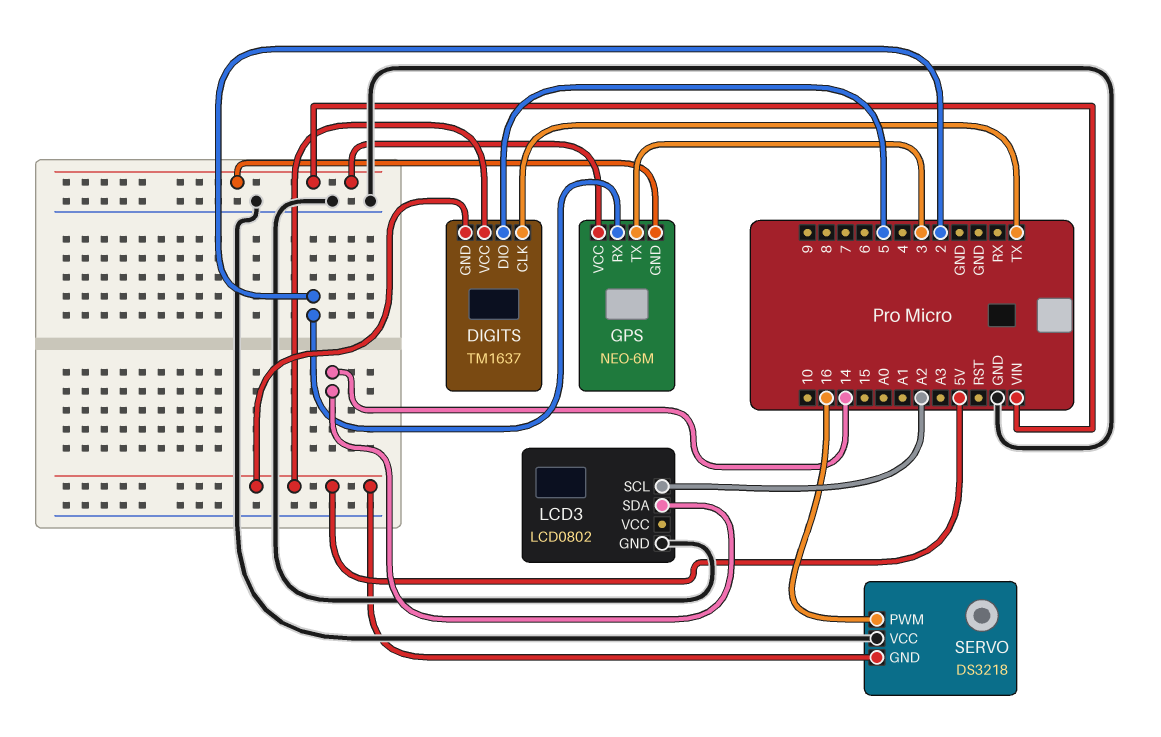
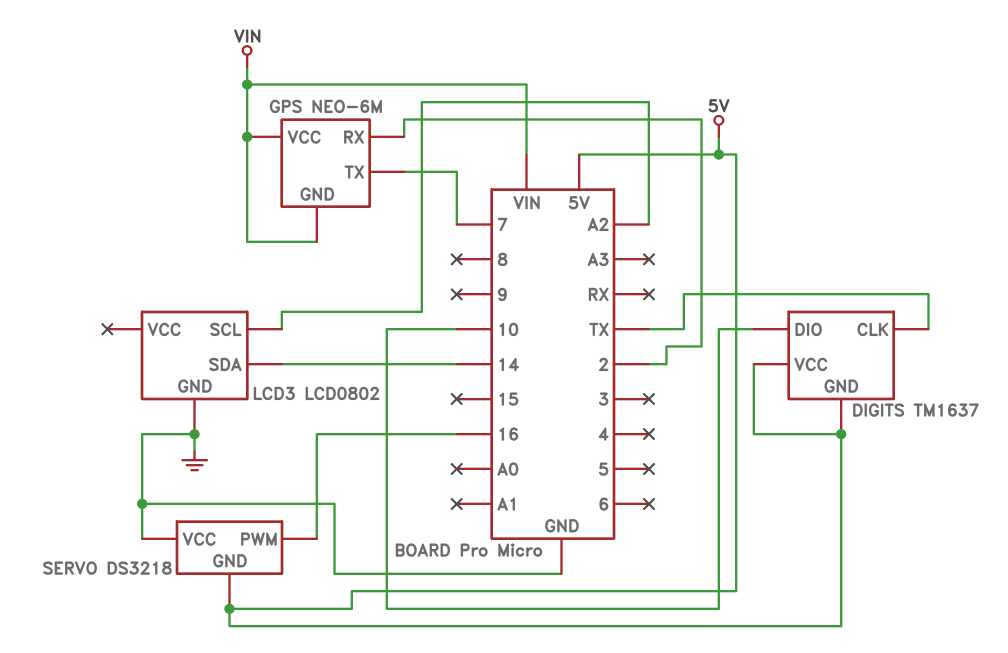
DIGITS pin DIO: 5 -> 10
GPS pin TX: 3 -> 7

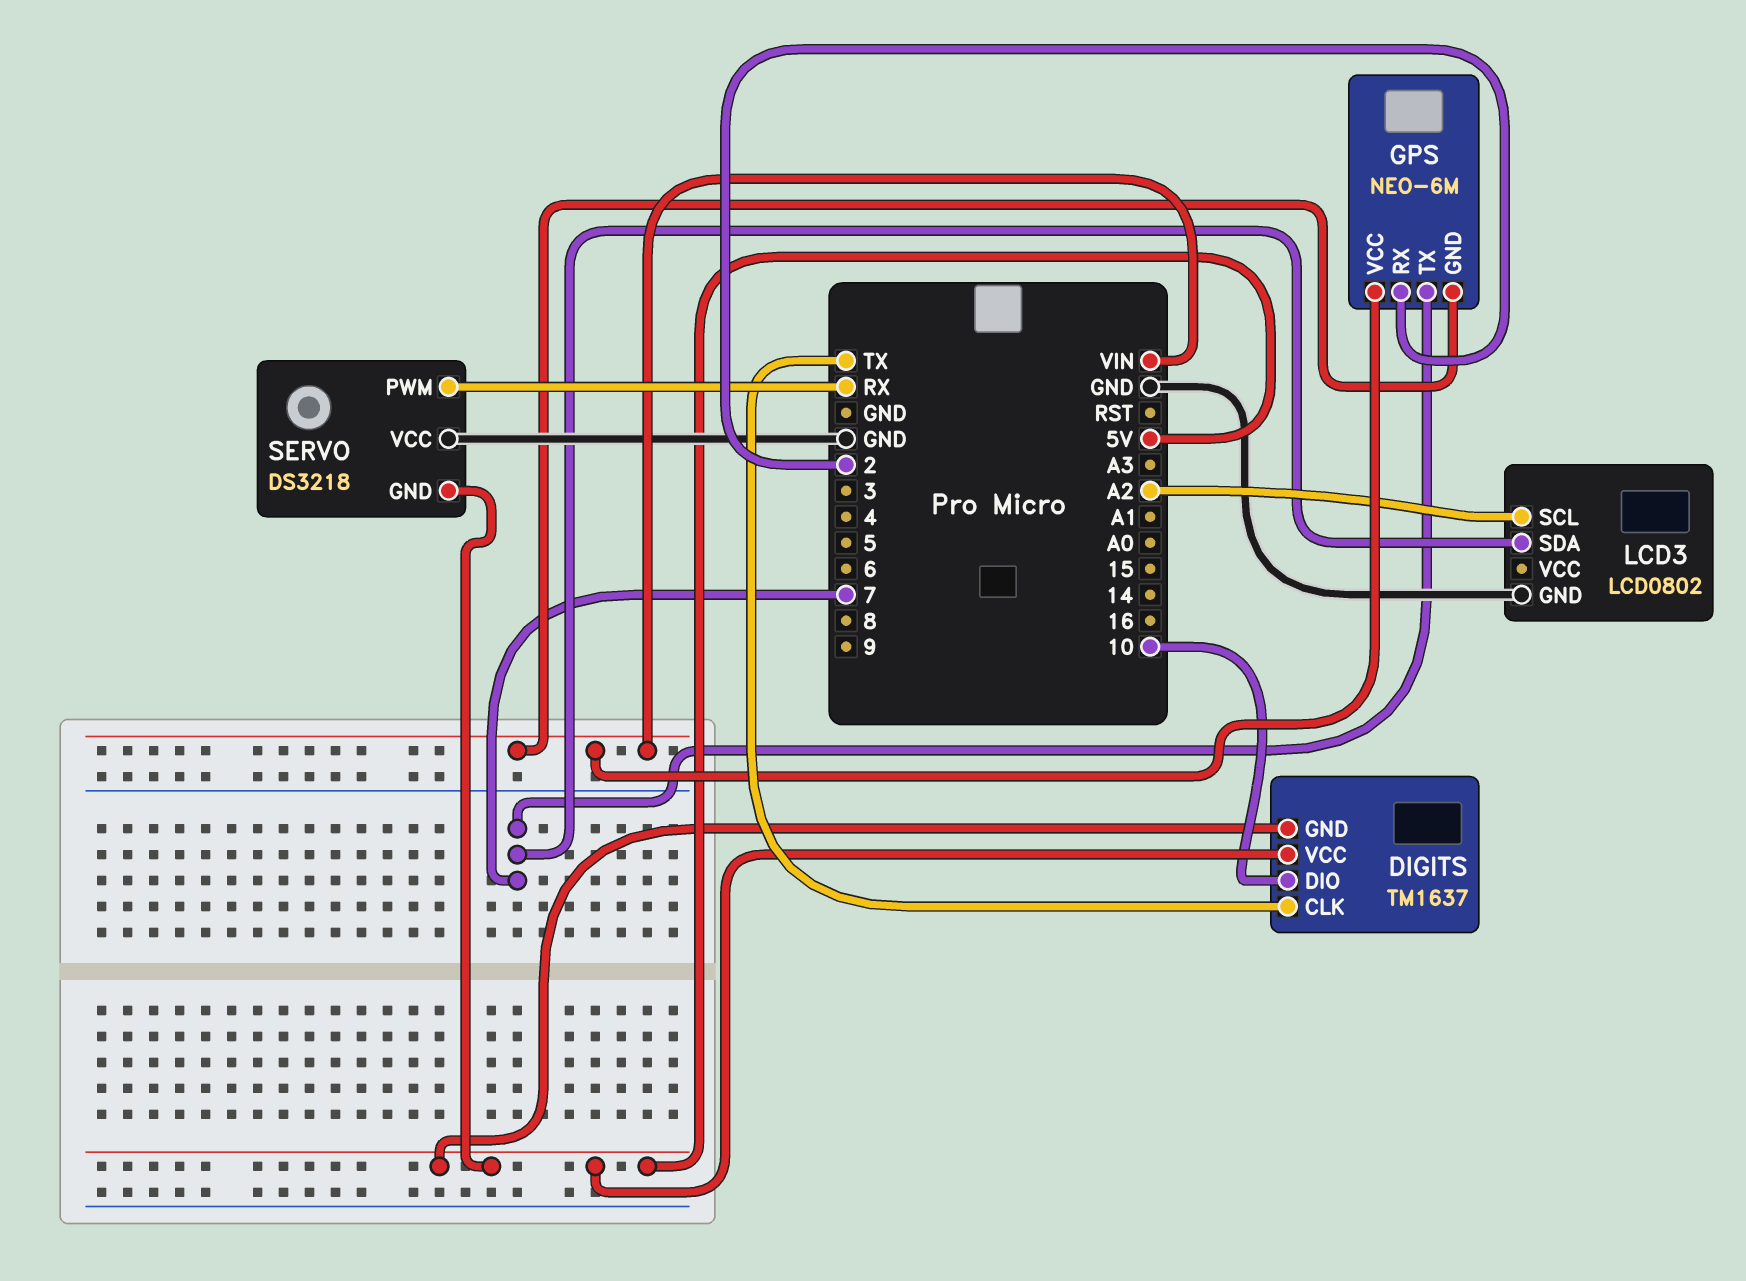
LCD3 pin SDA: 14 -> 7
SERVO pin PWM: 16 -> RX

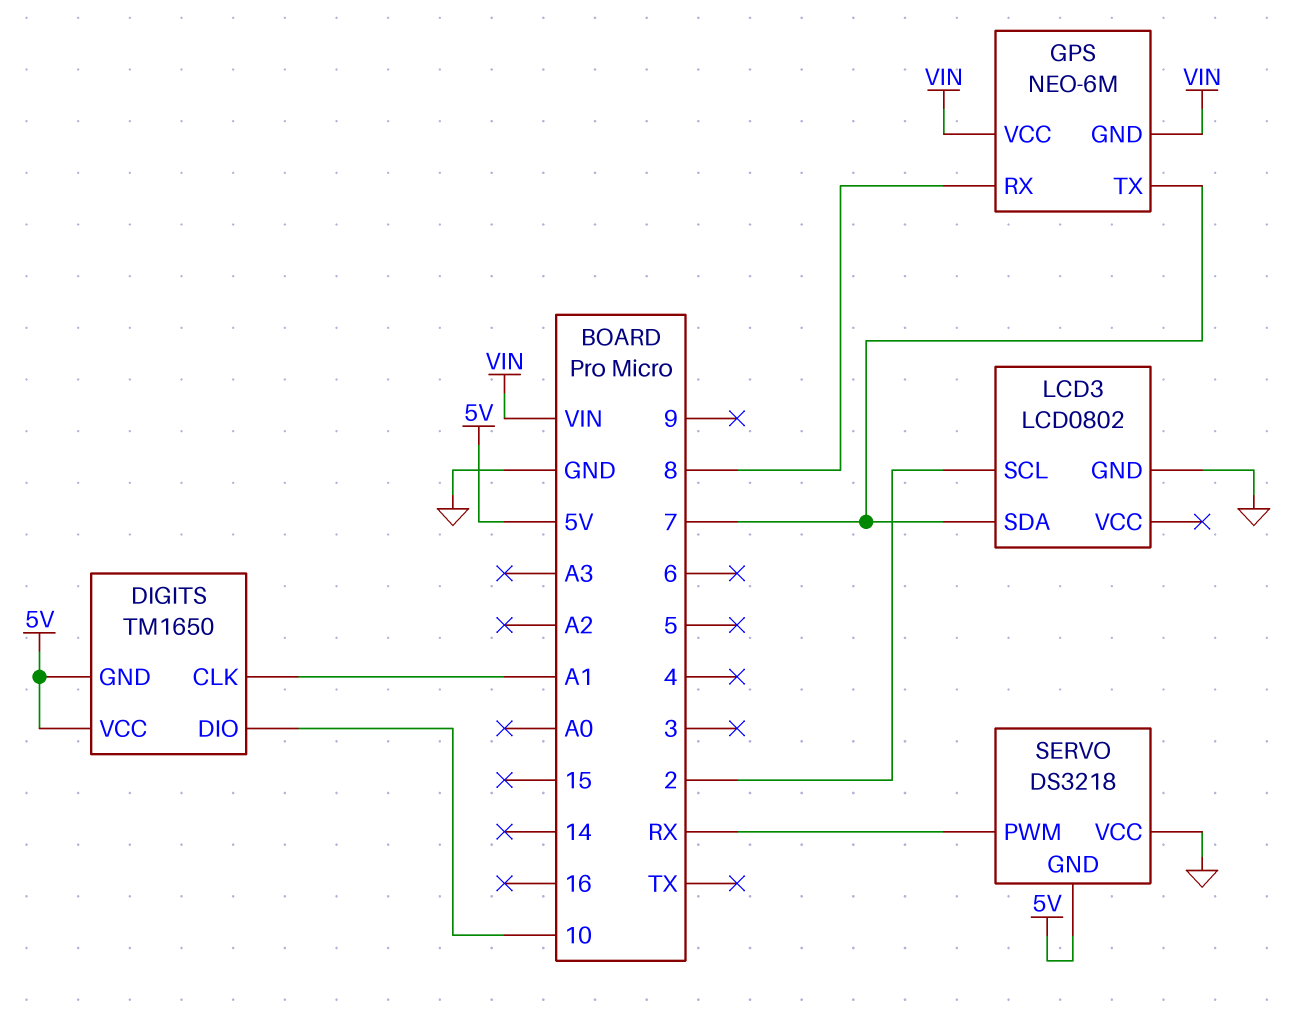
DIGITS: TM1637 -> TM1650
DIGITS pin CLK: TX -> A1
GPS pin RX: 2 -> 8
LCD3 pin SCL: A2 -> 2

